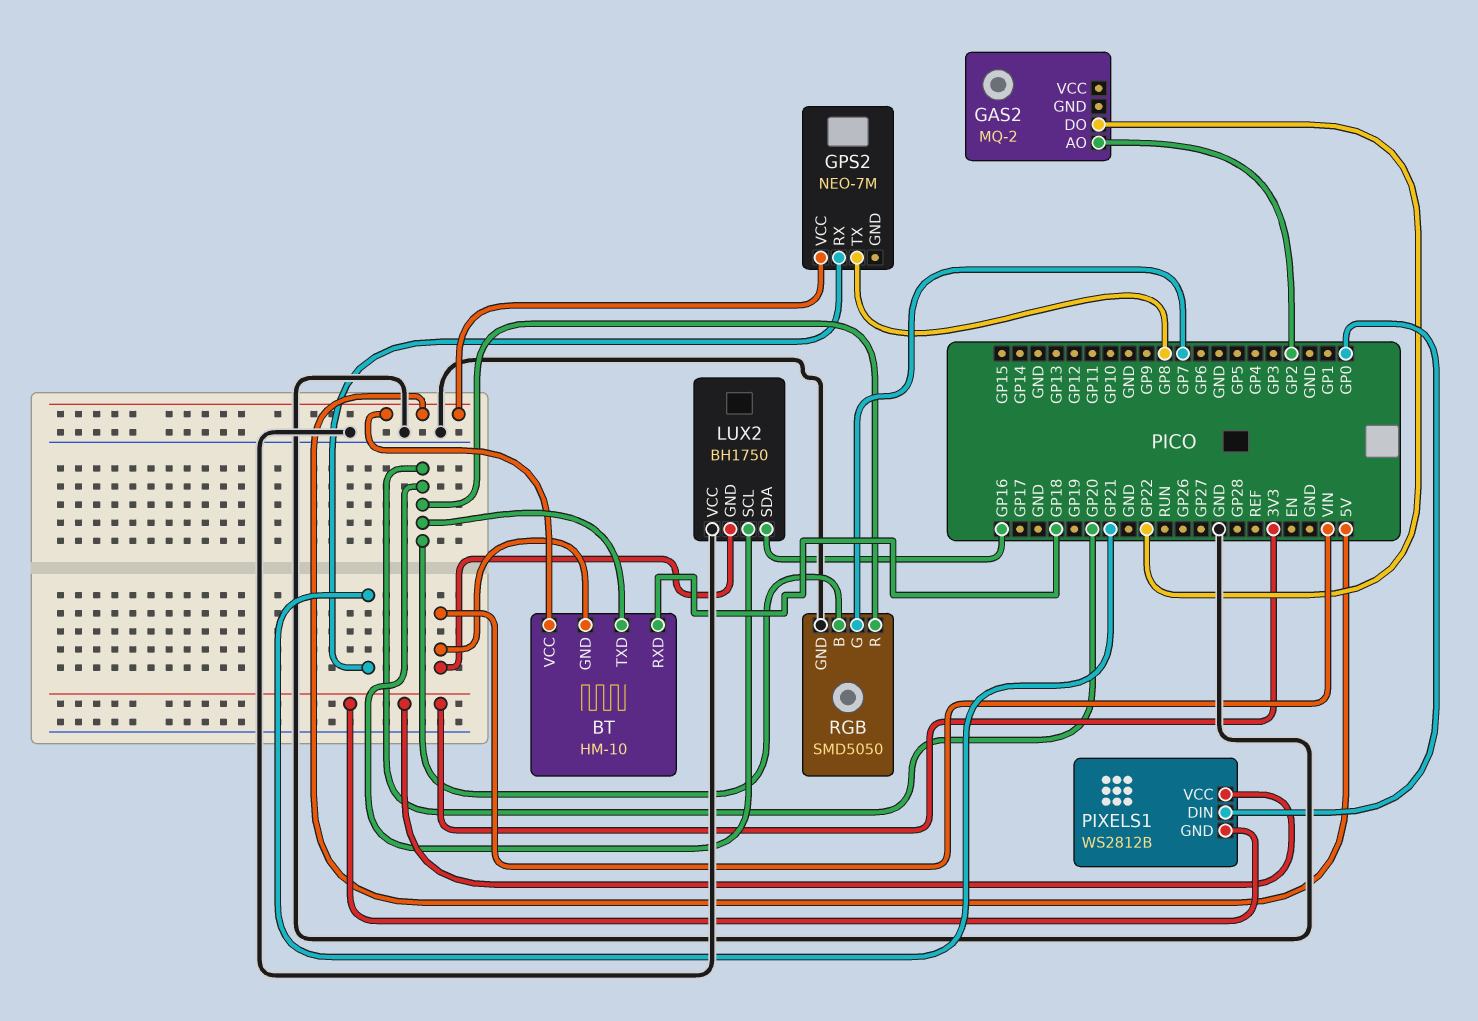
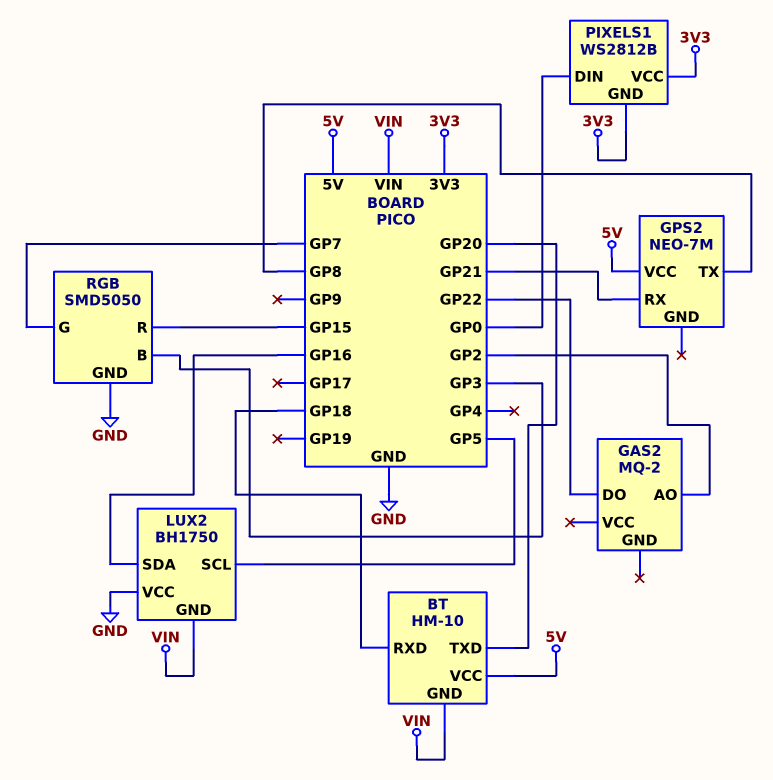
LUX2 pin SCL: GP20 -> GP5
RGB pin B: GP20 -> GP3
RGB pin R: GP20 -> GP15

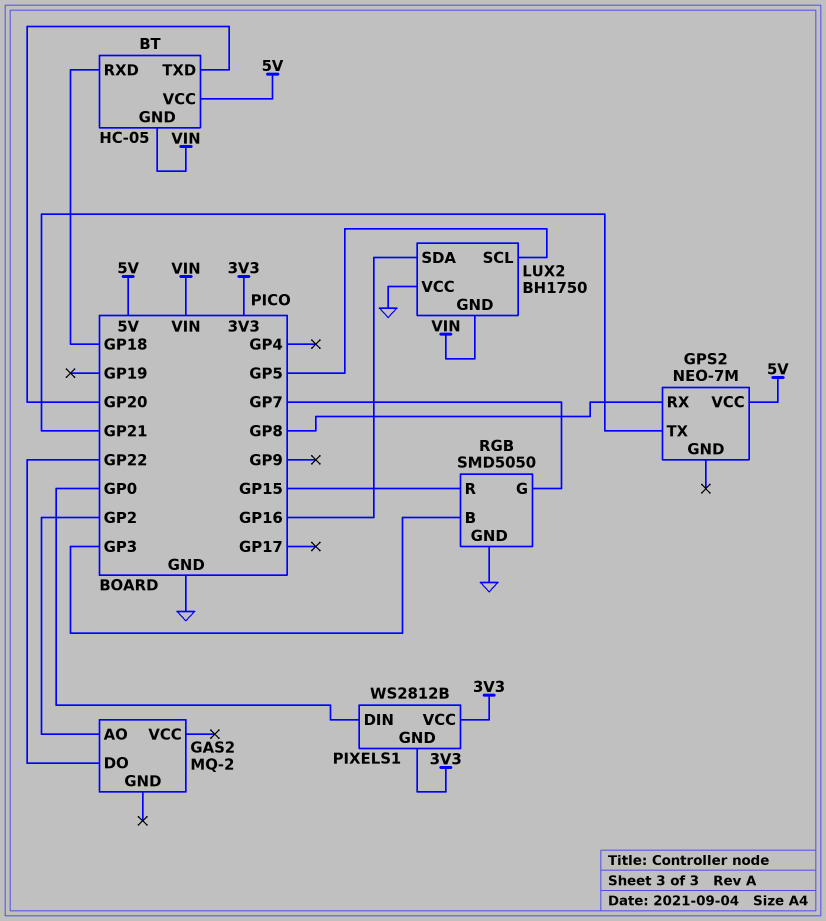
BT: HM-10 -> HC-05
GPS2 pin RX: GP21 -> GP8
GPS2 pin TX: GP8 -> GP21

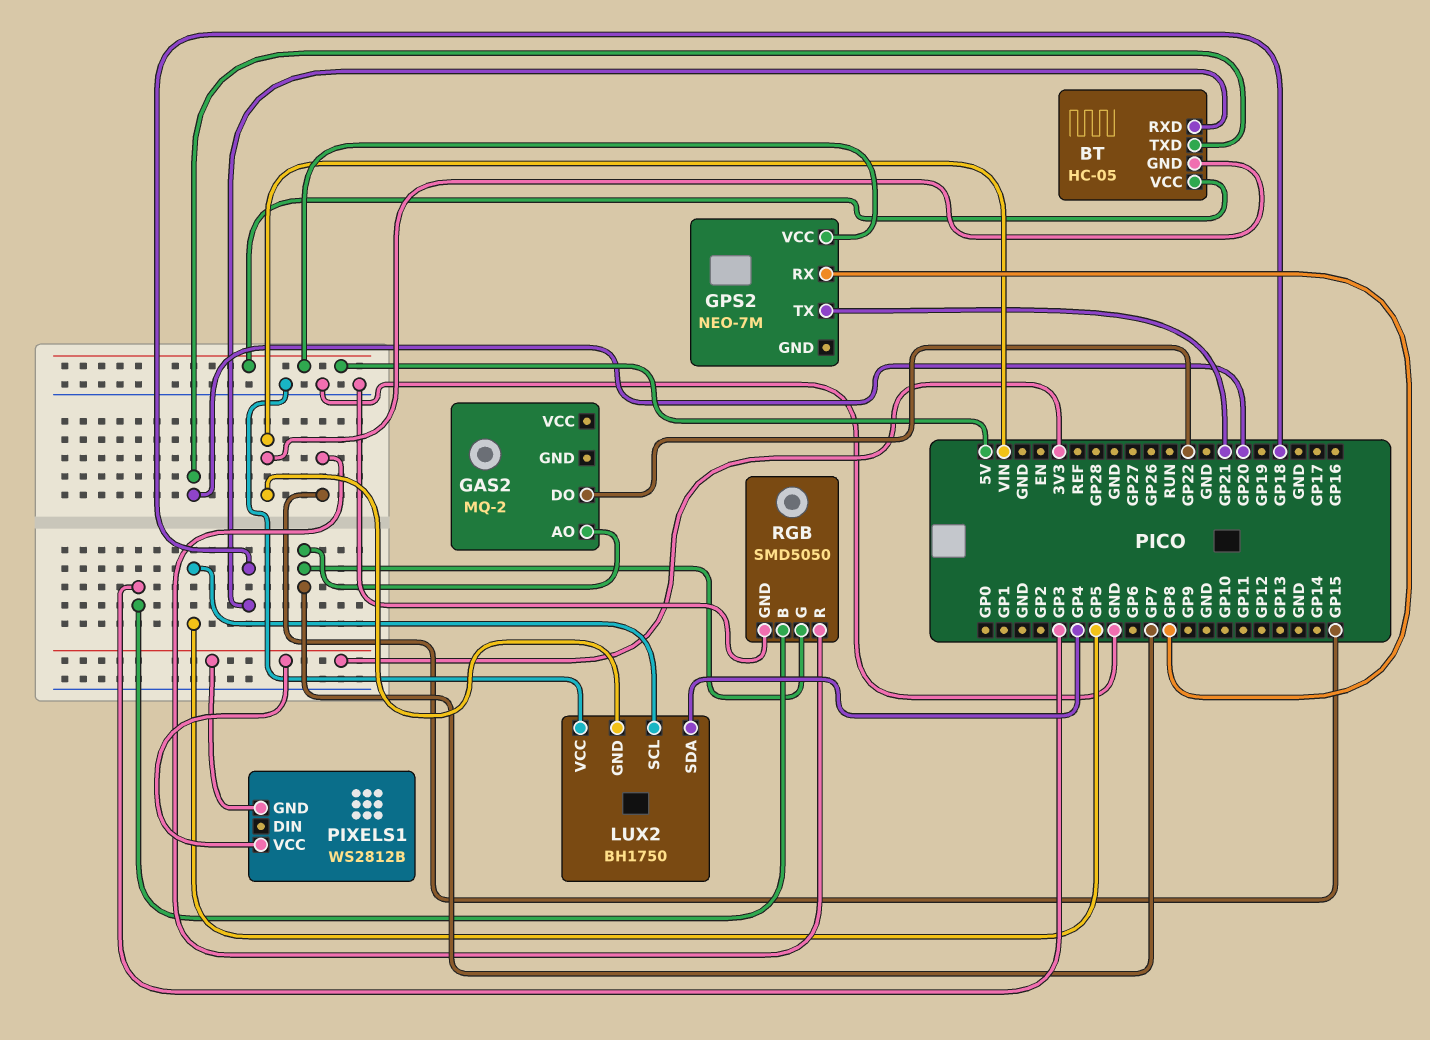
GAS2 pin AO: GP2 -> GP7
LUX2 pin SDA: GP16 -> GP4
PIXELS1 pin DIN: GP0 -> none

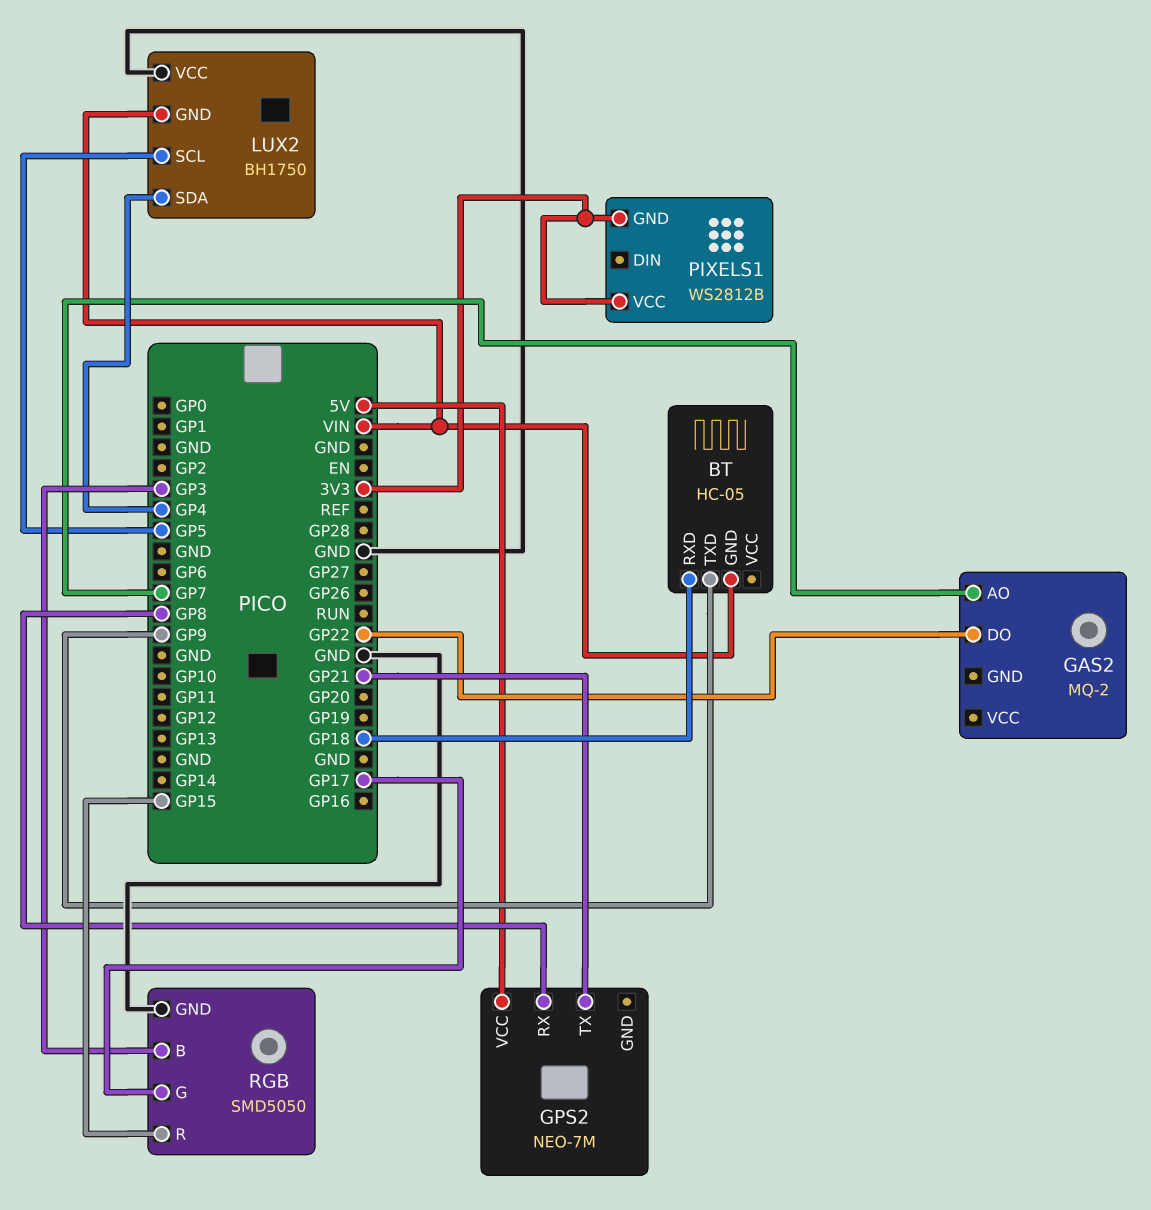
BT pin TXD: GP20 -> GP9
BT pin VCC: 5V -> none
RGB pin G: GP7 -> GP17

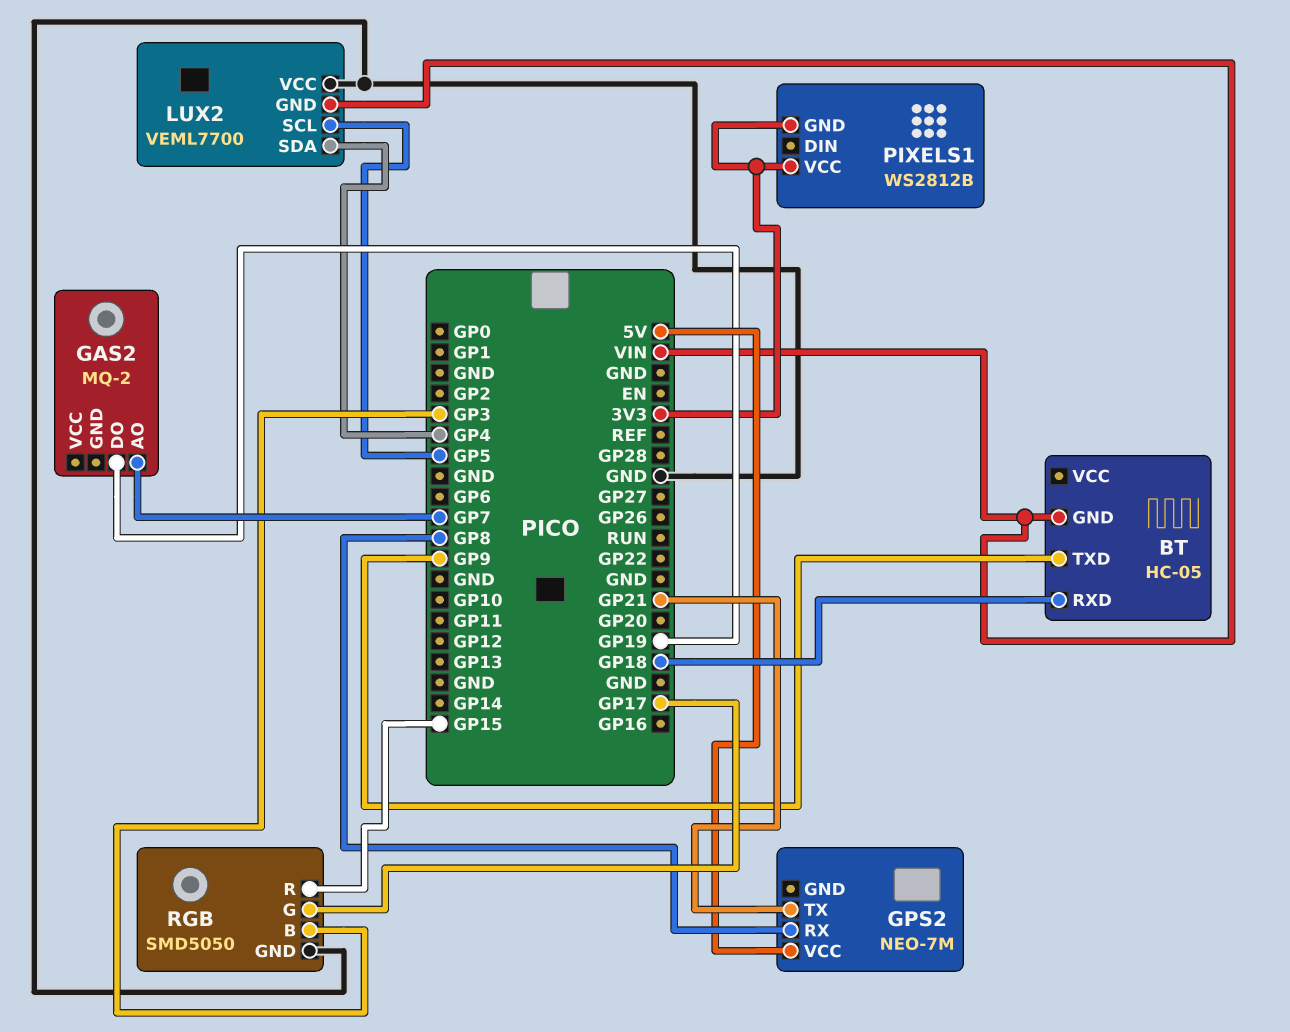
GAS2 pin DO: GP22 -> GP19
LUX2: BH1750 -> VEML7700

